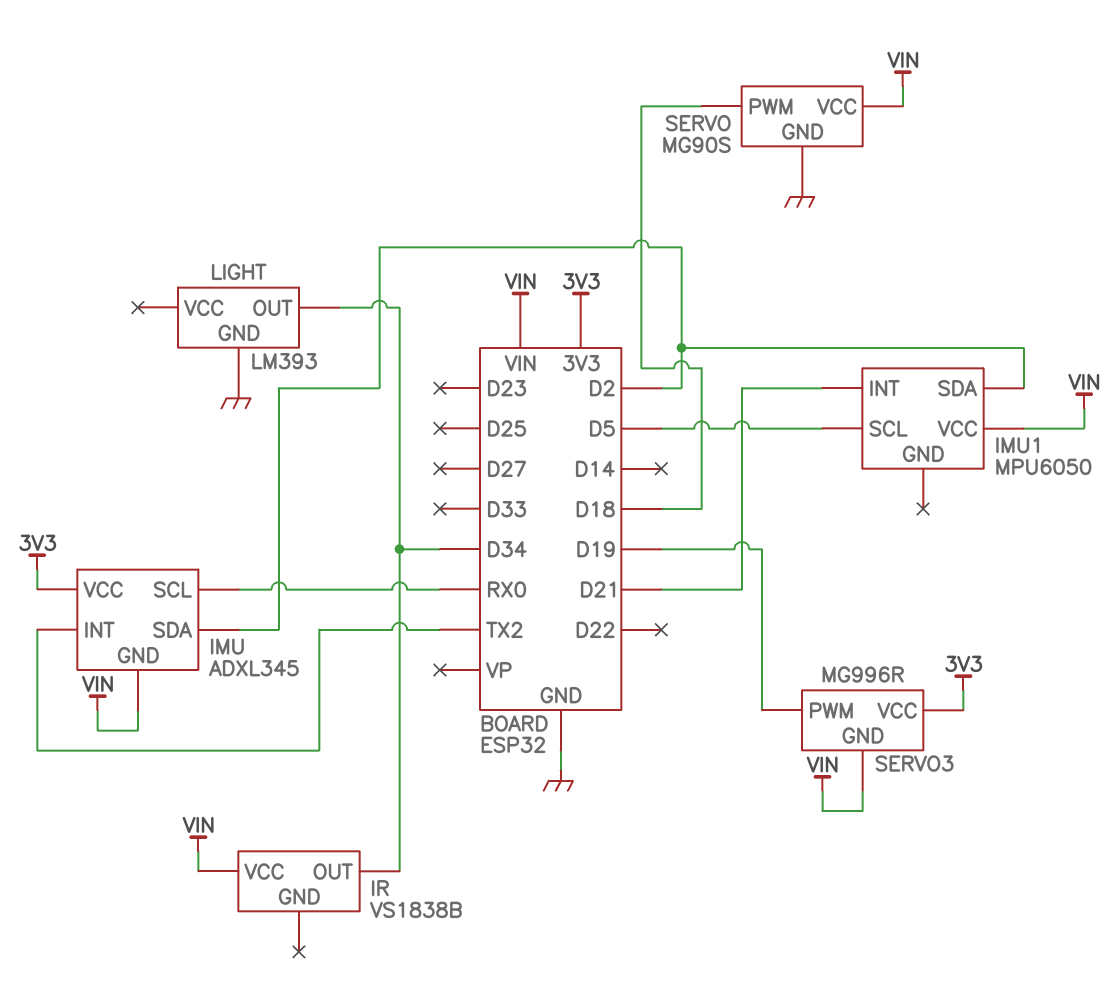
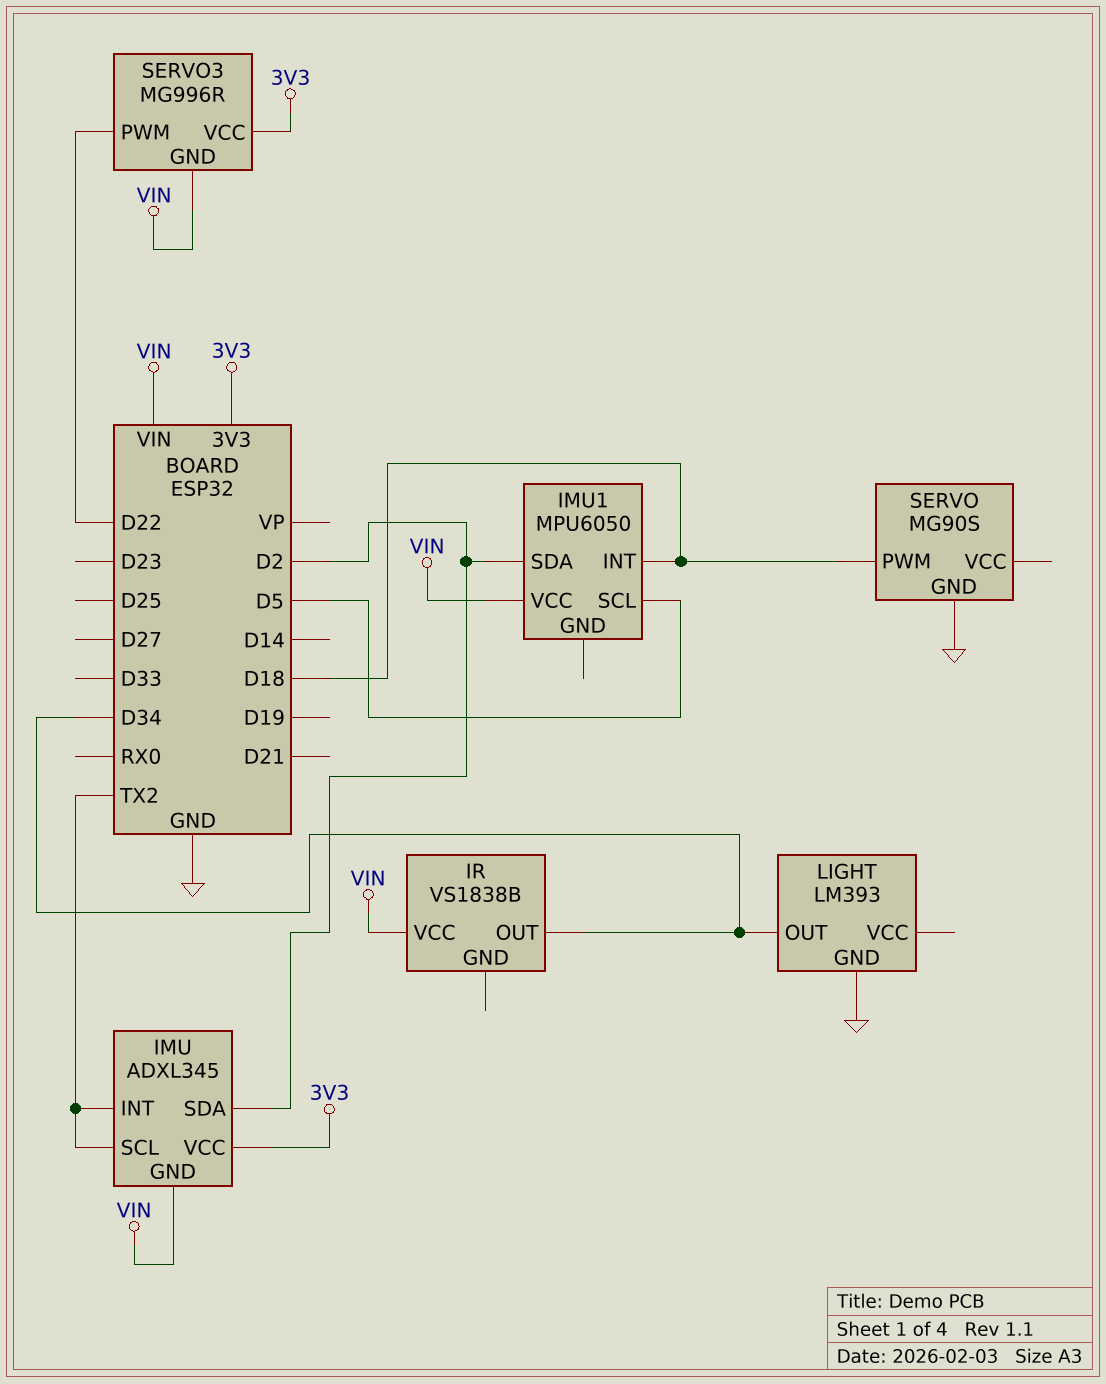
IMU pin SCL: RX0 -> TX2
IMU1 pin INT: D21 -> D18
SERVO pin VCC: VIN -> none
SERVO3 pin PWM: D19 -> D22

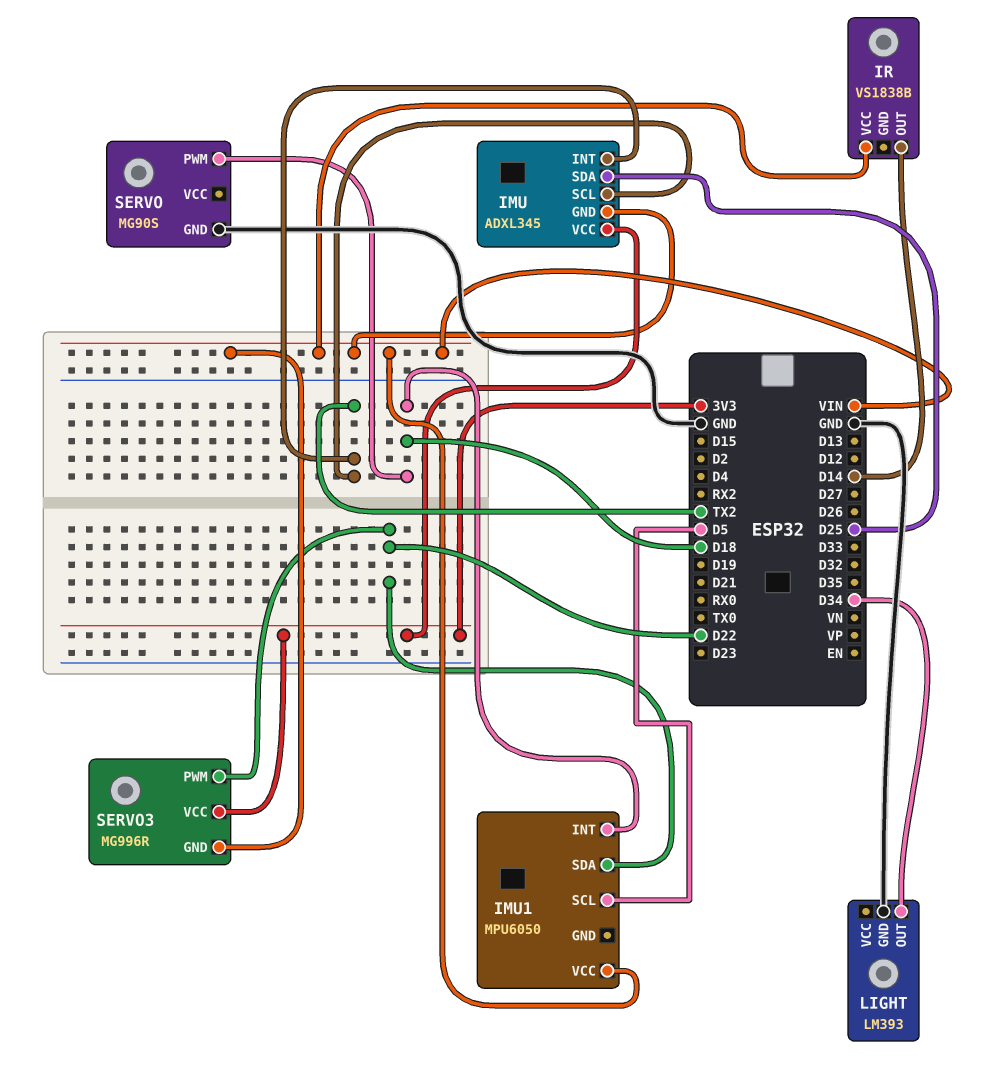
IMU pin SDA: D2 -> D25
IMU1 pin SDA: D2 -> D22
IR pin OUT: D34 -> D14

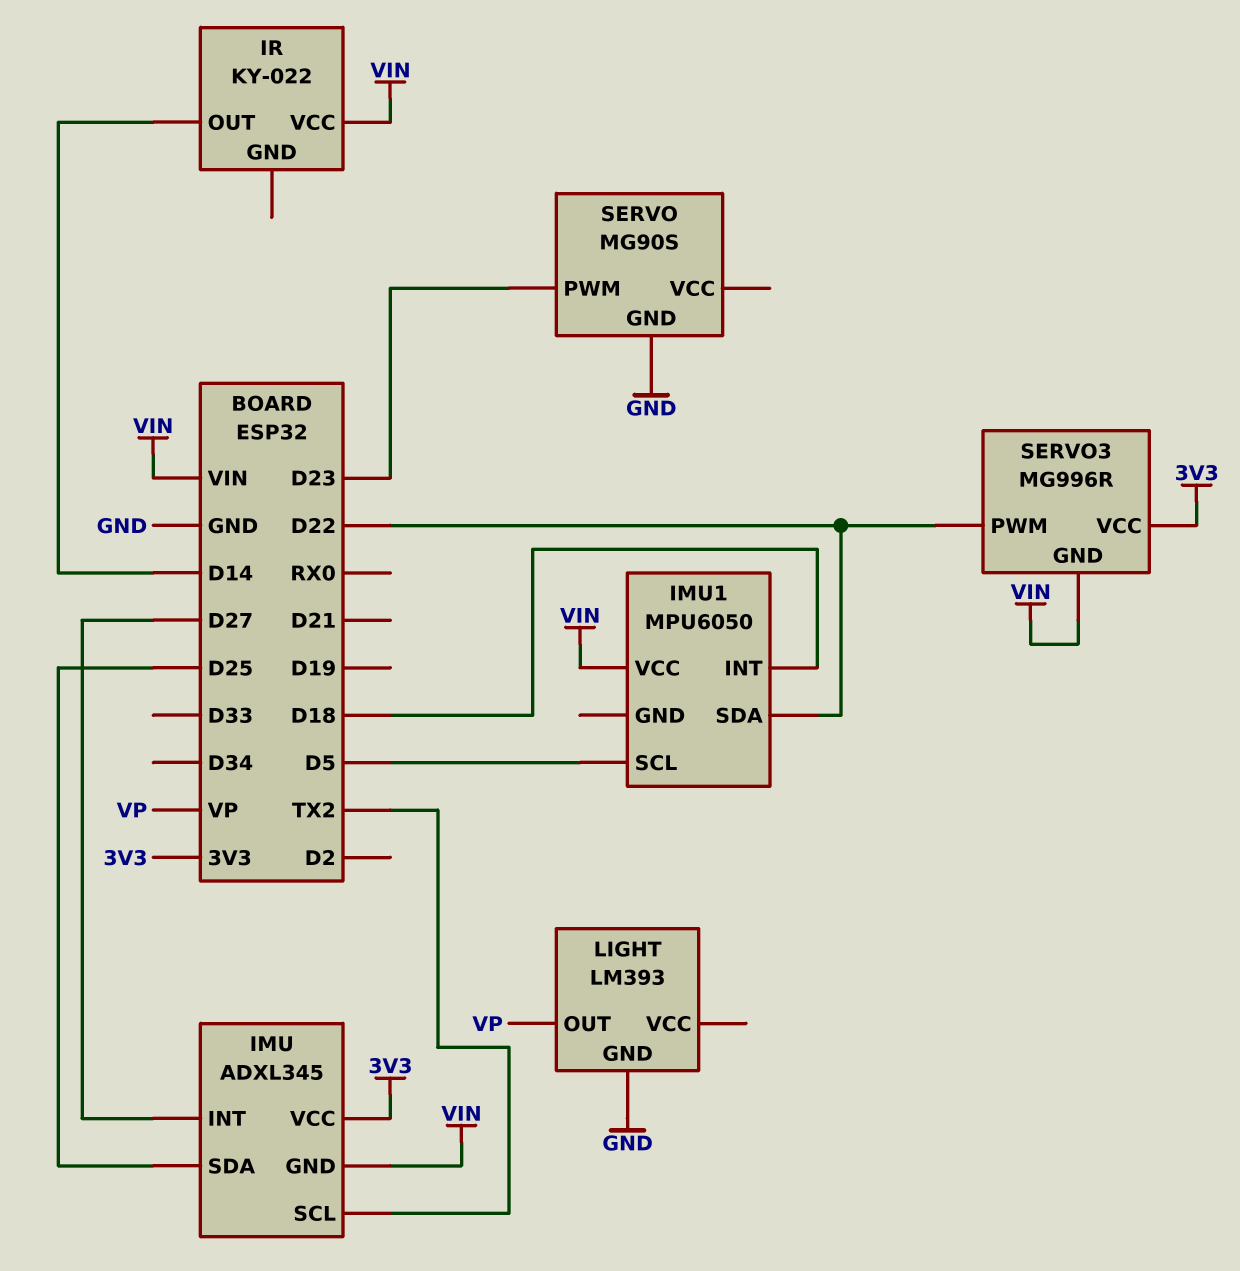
IMU pin INT: TX2 -> D27
IR: VS1838B -> KY-022
LIGHT pin OUT: D34 -> VP
SERVO pin PWM: D18 -> D23

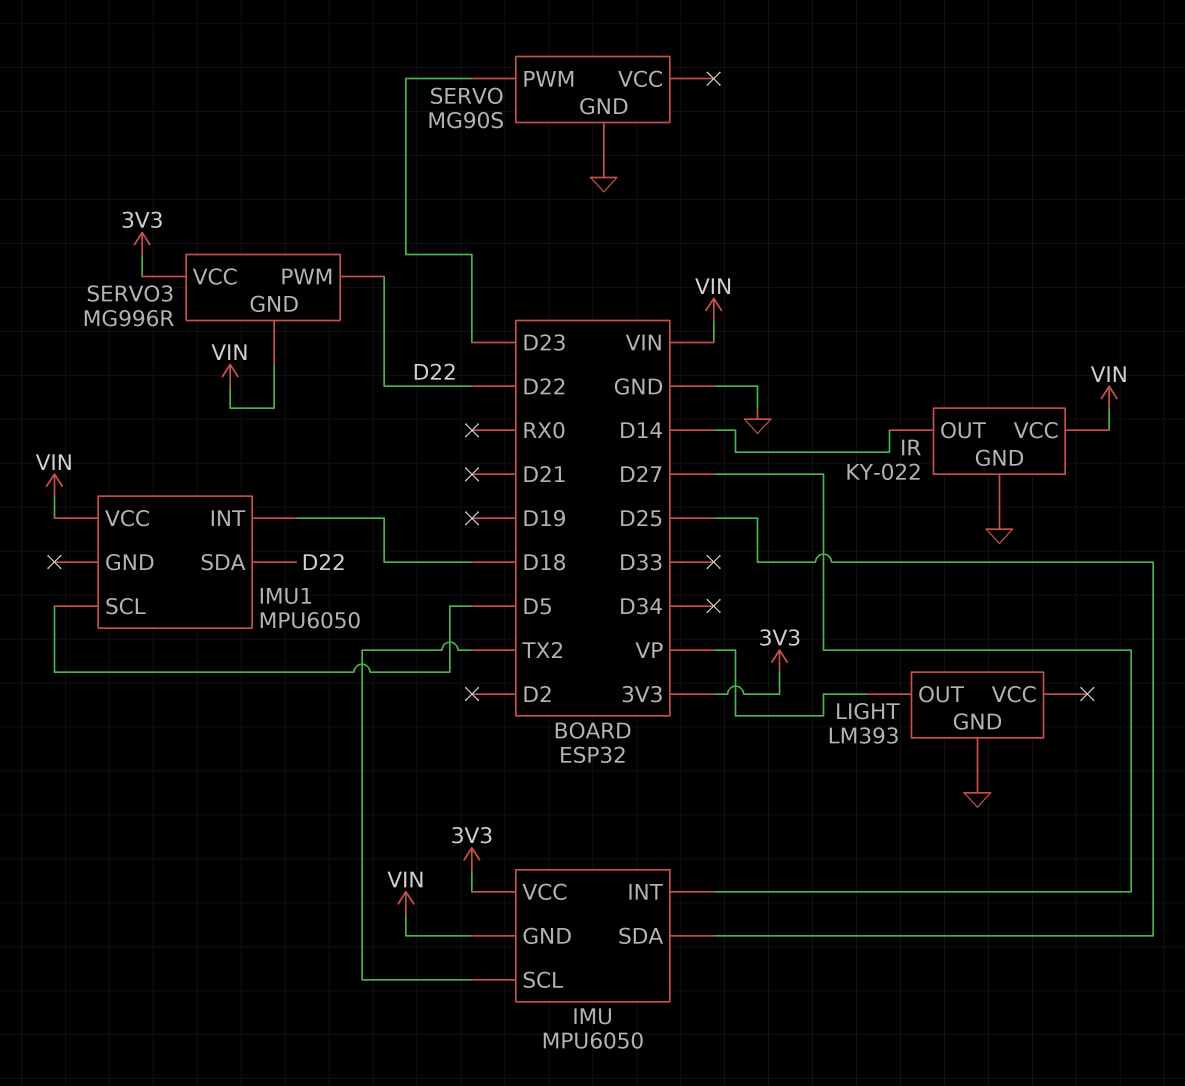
IMU: ADXL345 -> MPU6050
IR pin GND: none -> GND

